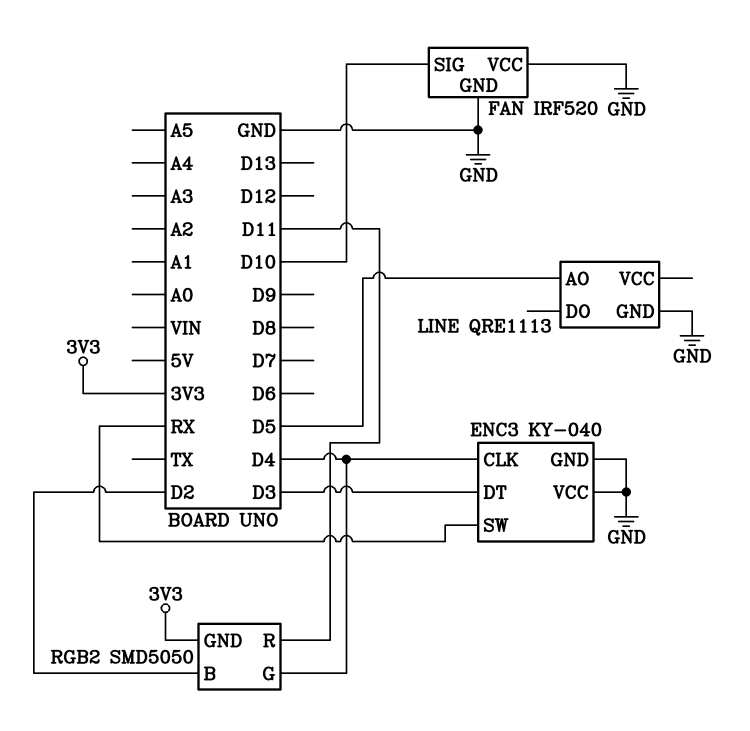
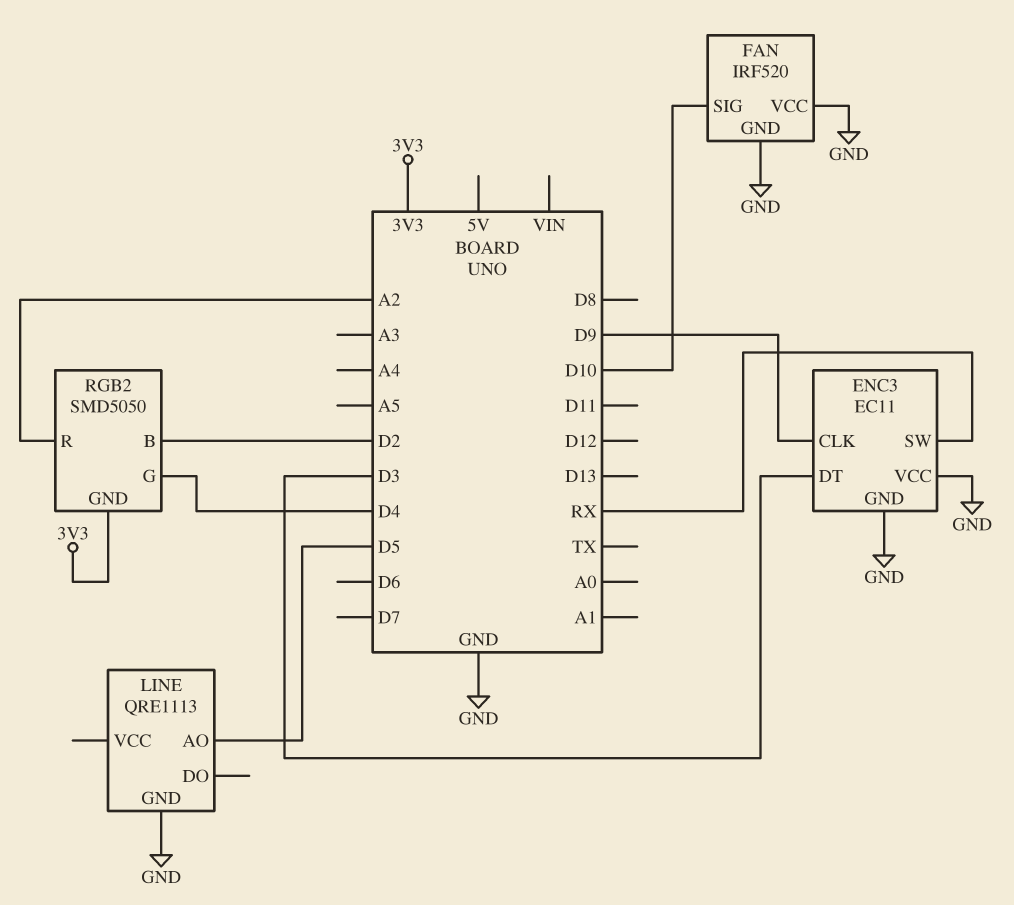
ENC3: KY-040 -> EC11
ENC3 pin CLK: D4 -> D9
RGB2 pin R: D11 -> A2

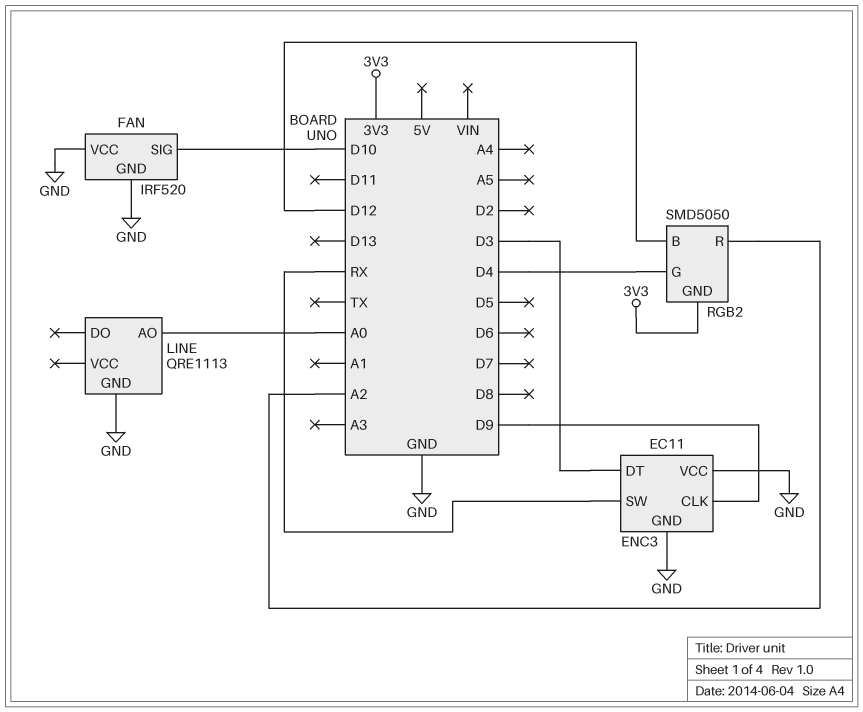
LINE pin AO: D5 -> A0
RGB2 pin B: D2 -> D12

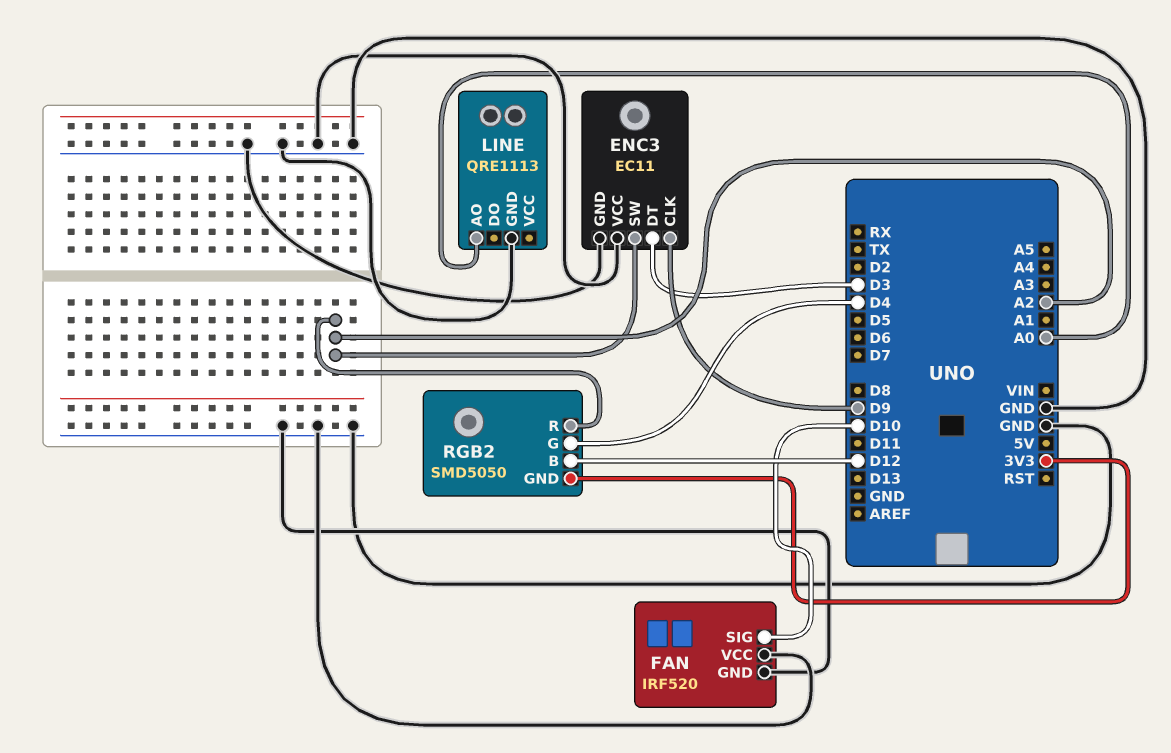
ENC3 pin SW: RX -> A2

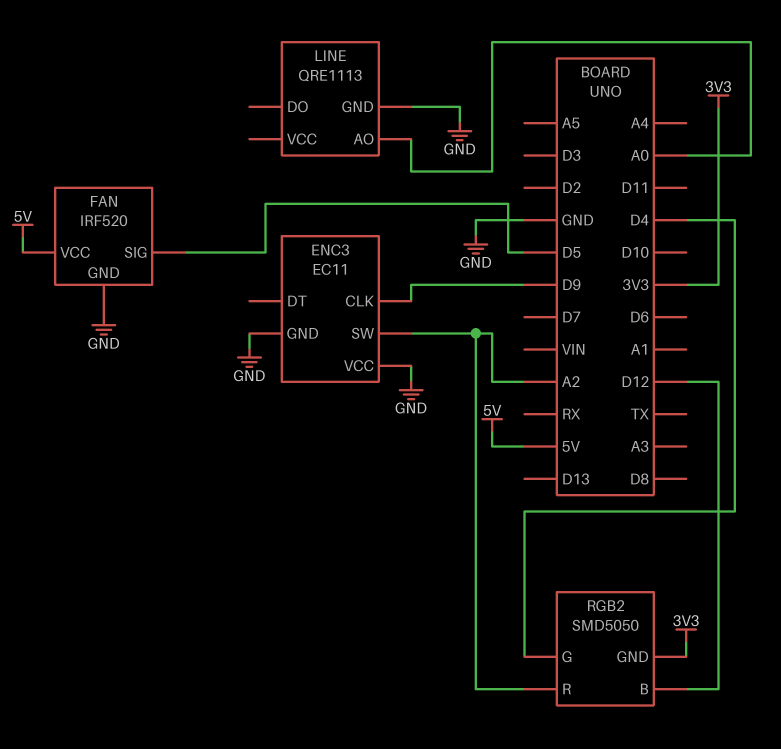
ENC3 pin DT: D3 -> none
FAN pin SIG: D10 -> D5
FAN pin VCC: GND -> 5V

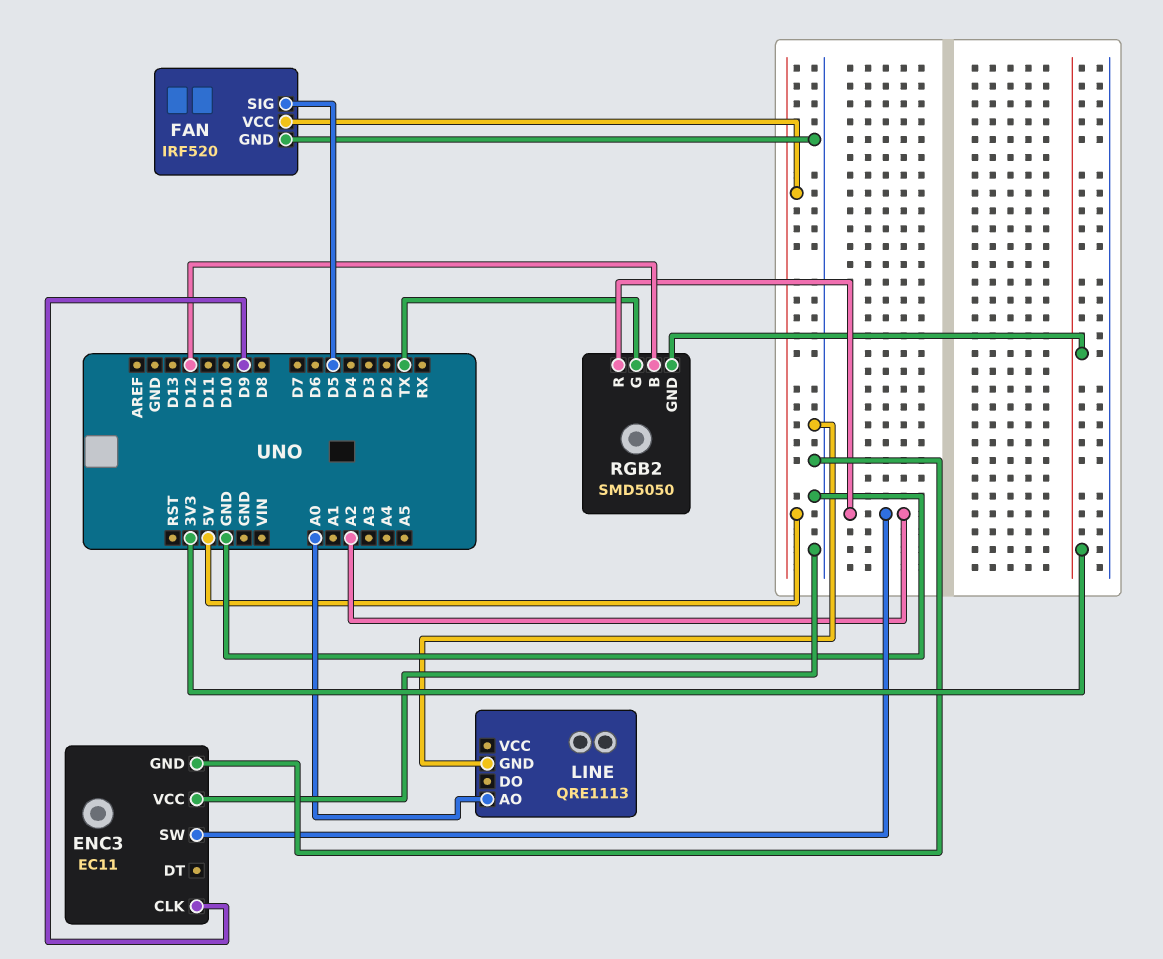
RGB2 pin G: D4 -> TX

